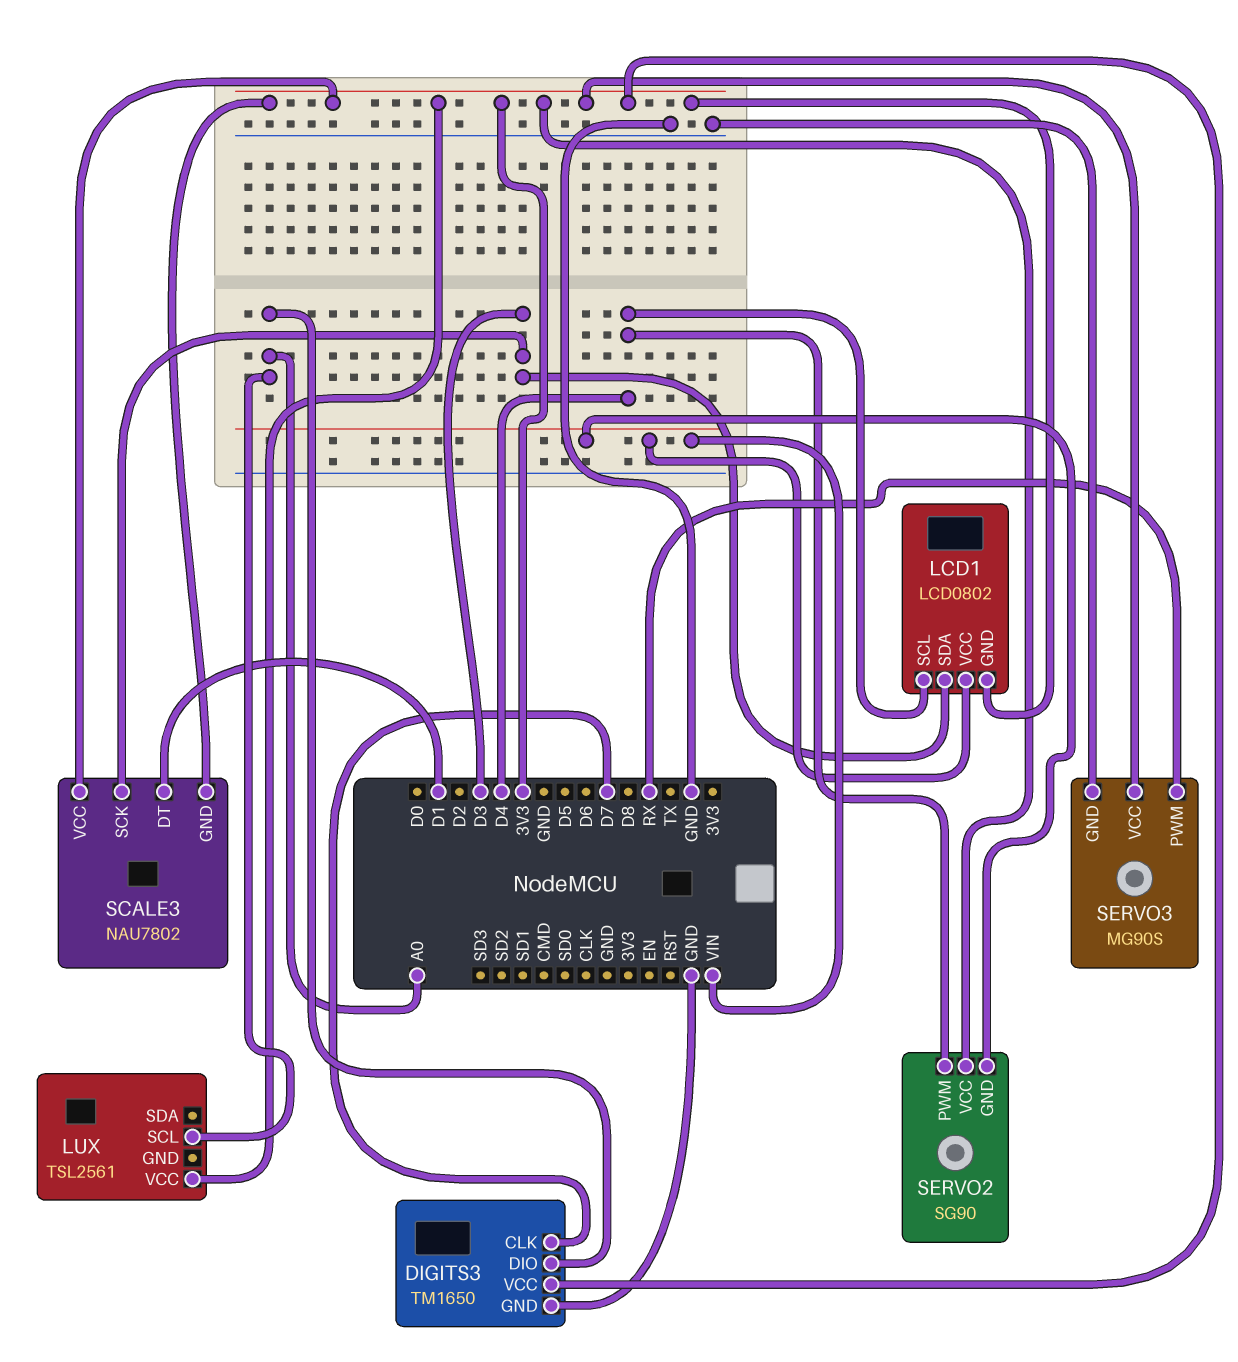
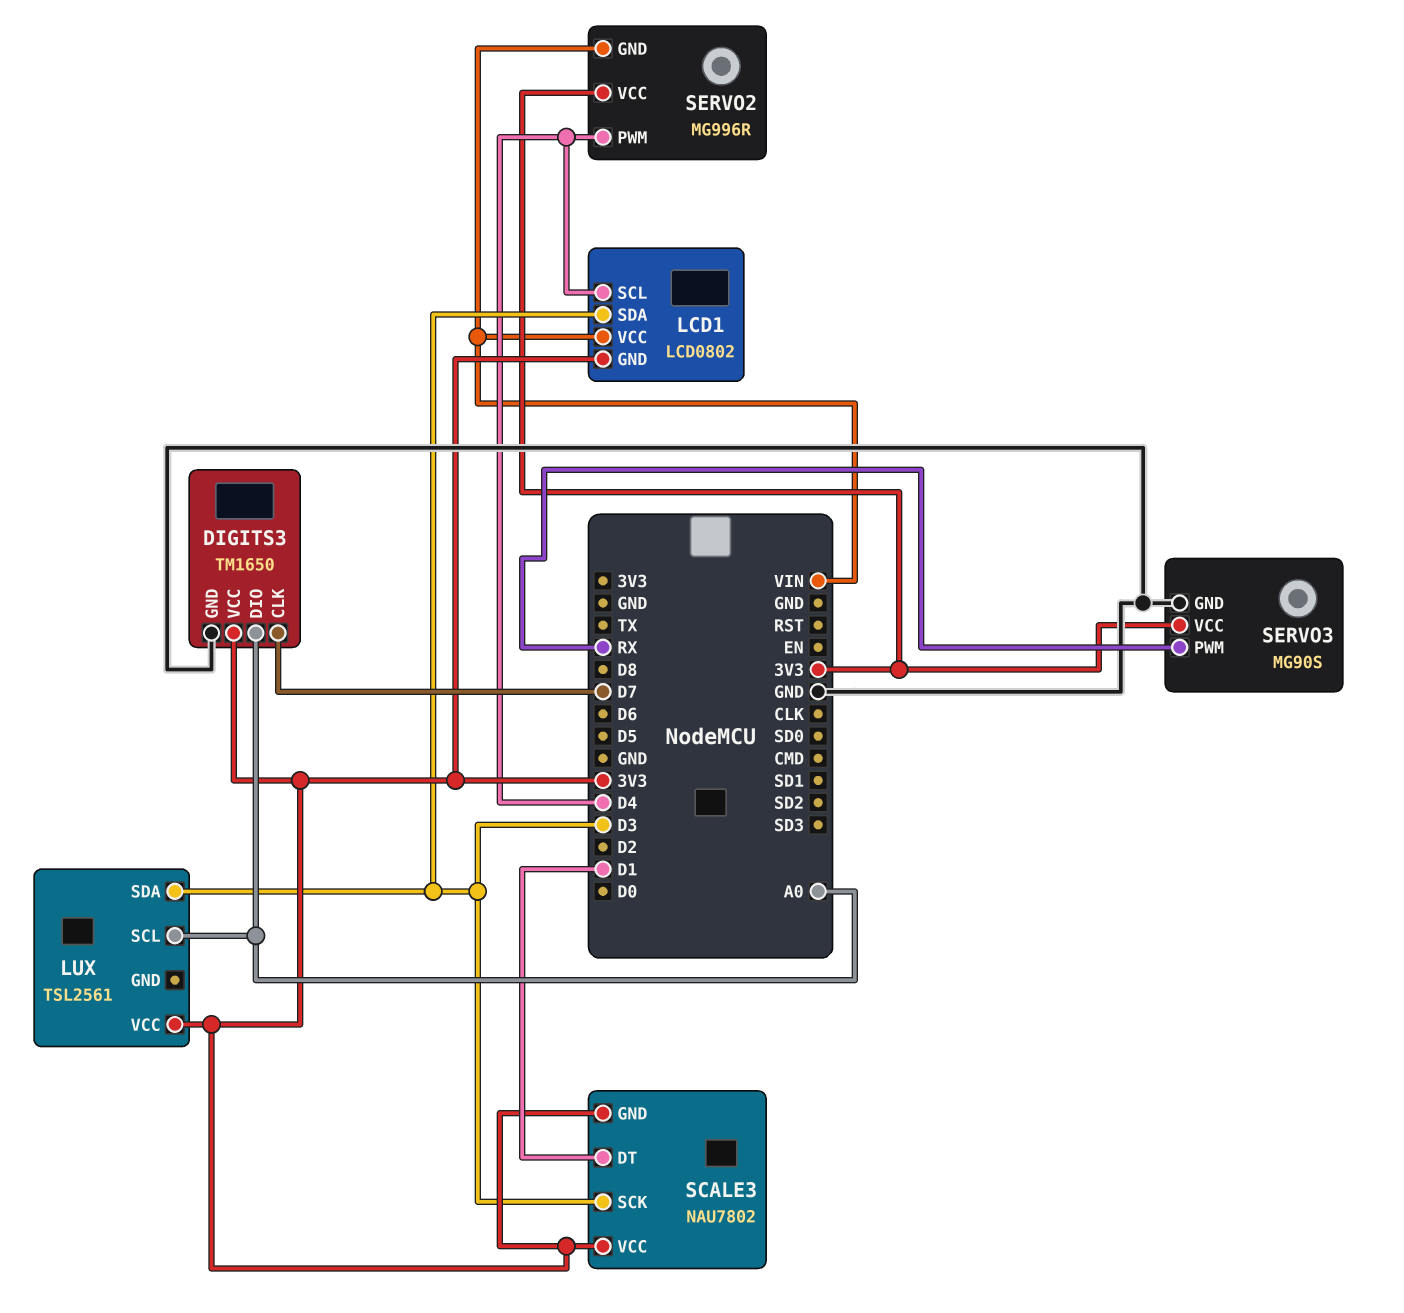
LUX pin SDA: none -> D3
SERVO2: SG90 -> MG996R

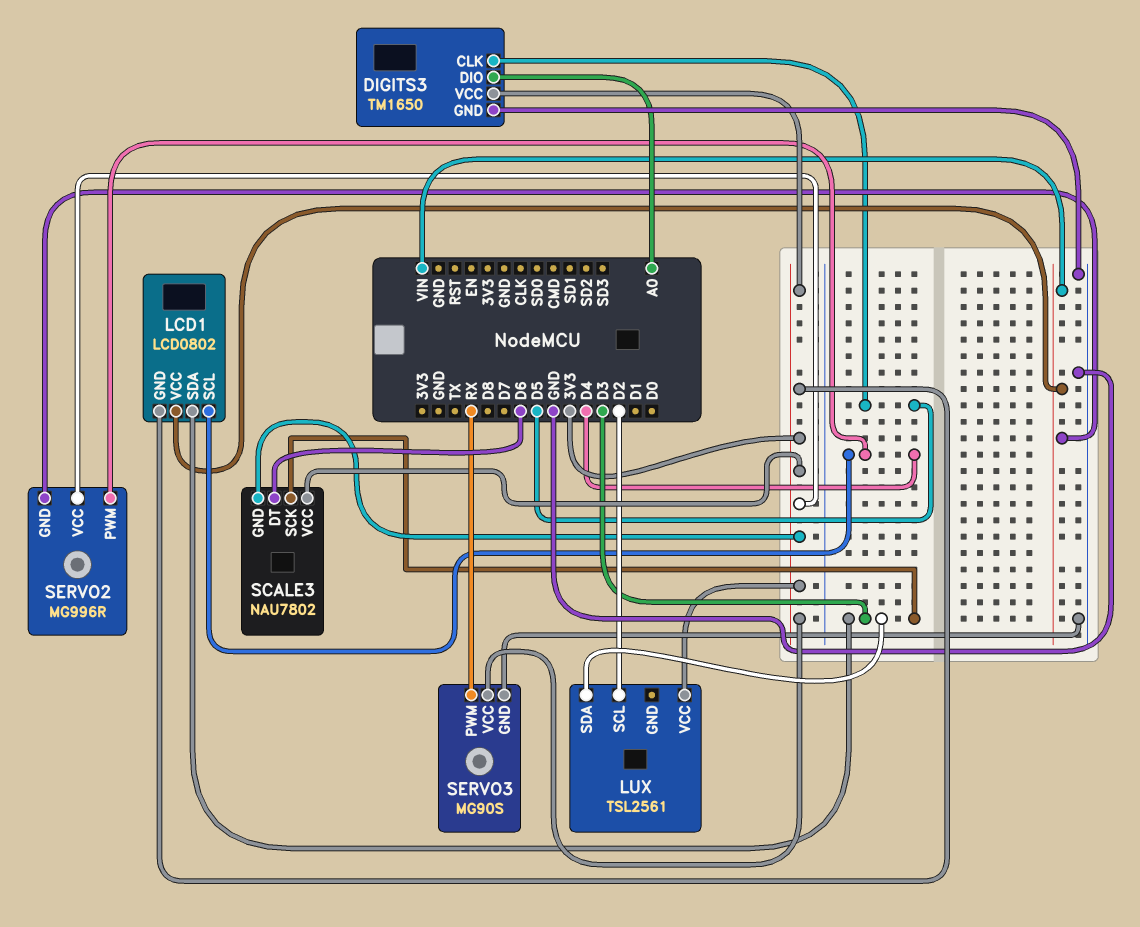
DIGITS3 pin CLK: D7 -> D5
LUX pin SCL: A0 -> D2
SCALE3 pin DT: D1 -> D6

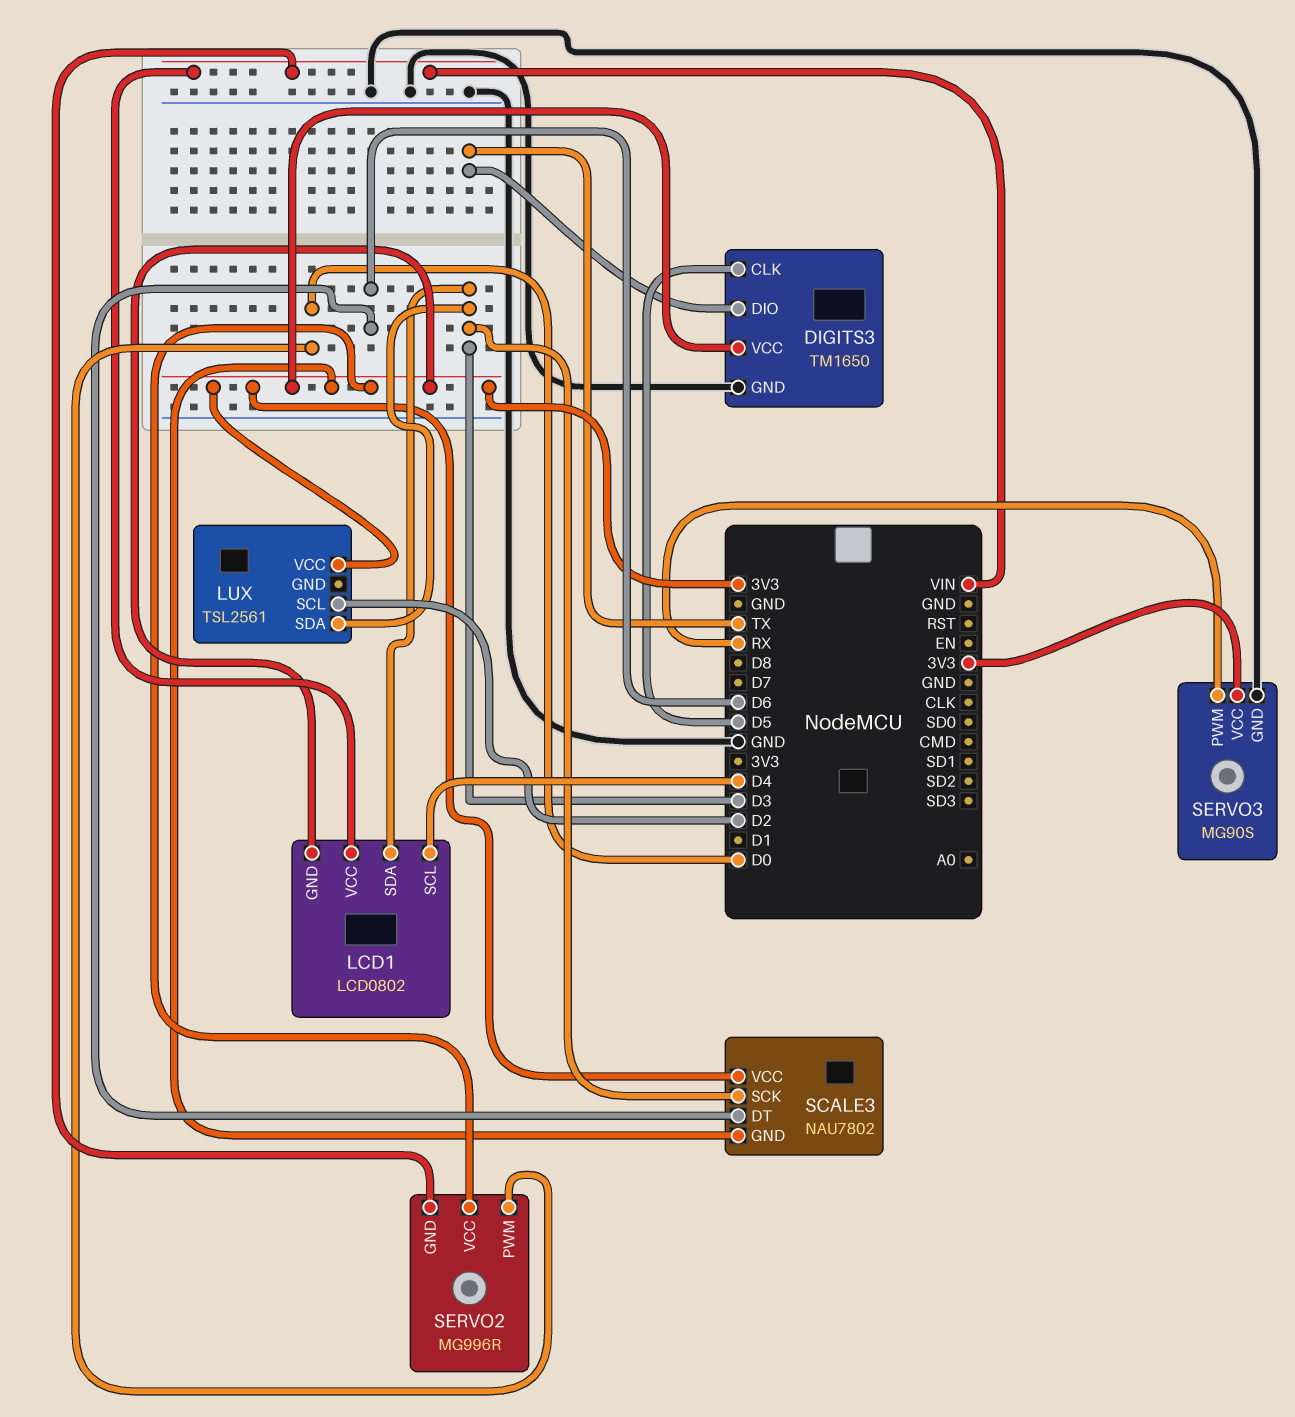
DIGITS3 pin DIO: A0 -> TX
SERVO2 pin PWM: D4 -> D0

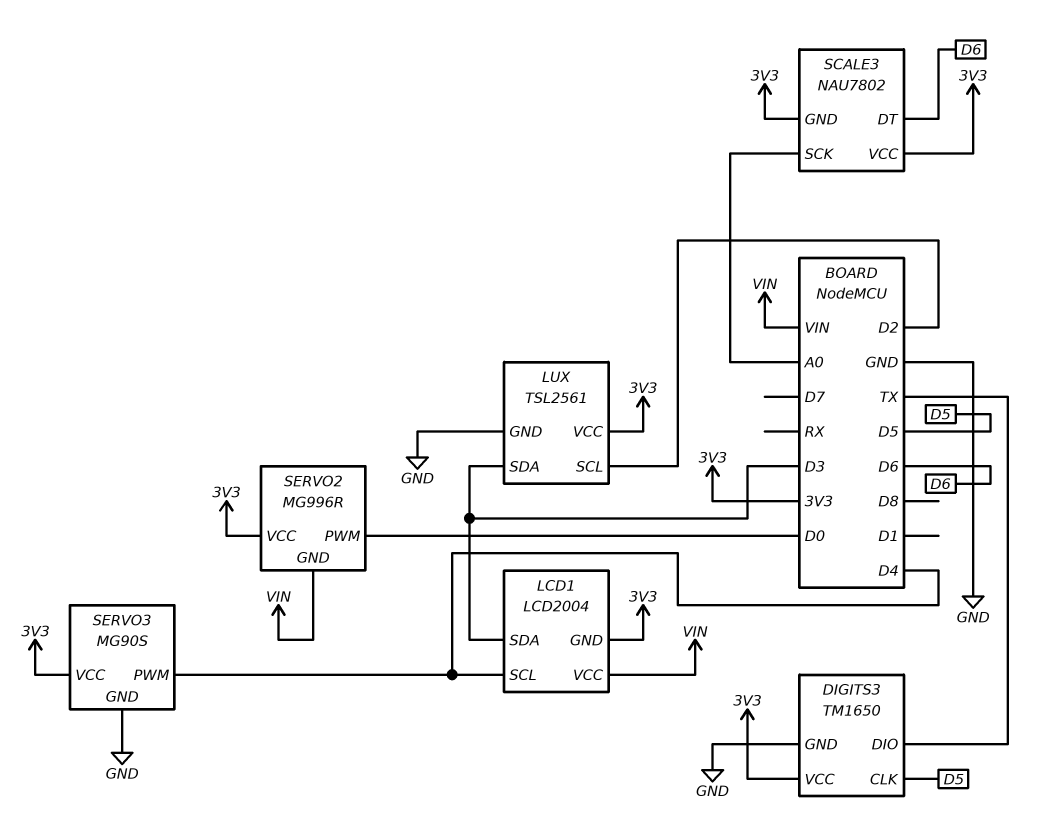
LCD1: LCD0802 -> LCD2004
LUX pin GND: none -> GND
SCALE3 pin SCK: D3 -> A0
SERVO3 pin PWM: RX -> D4

